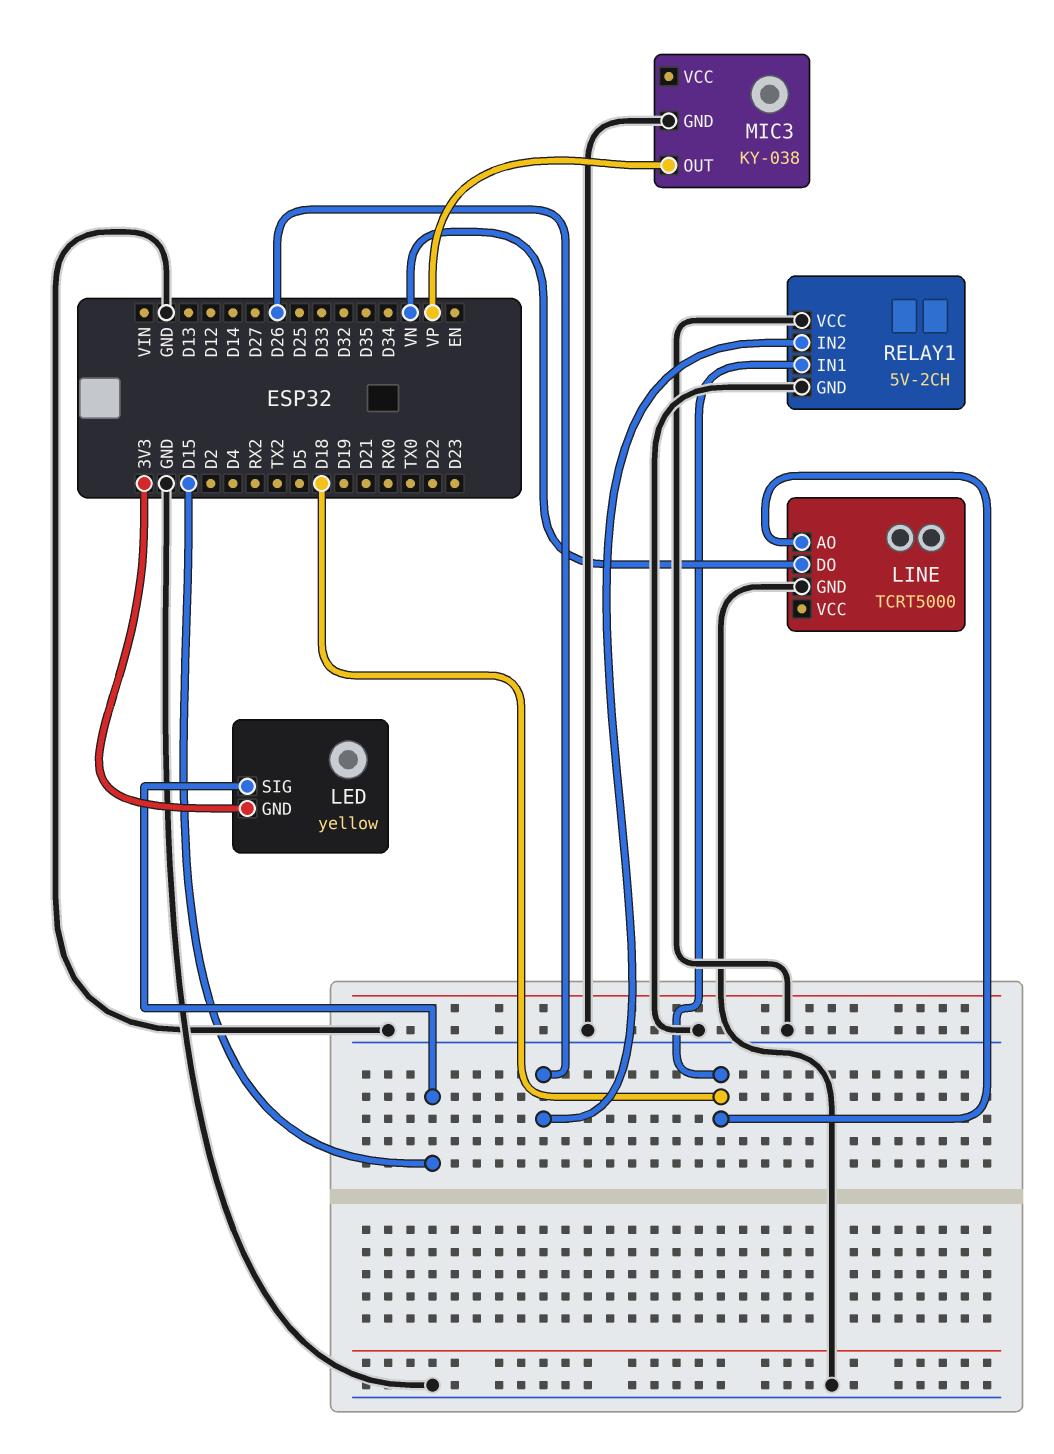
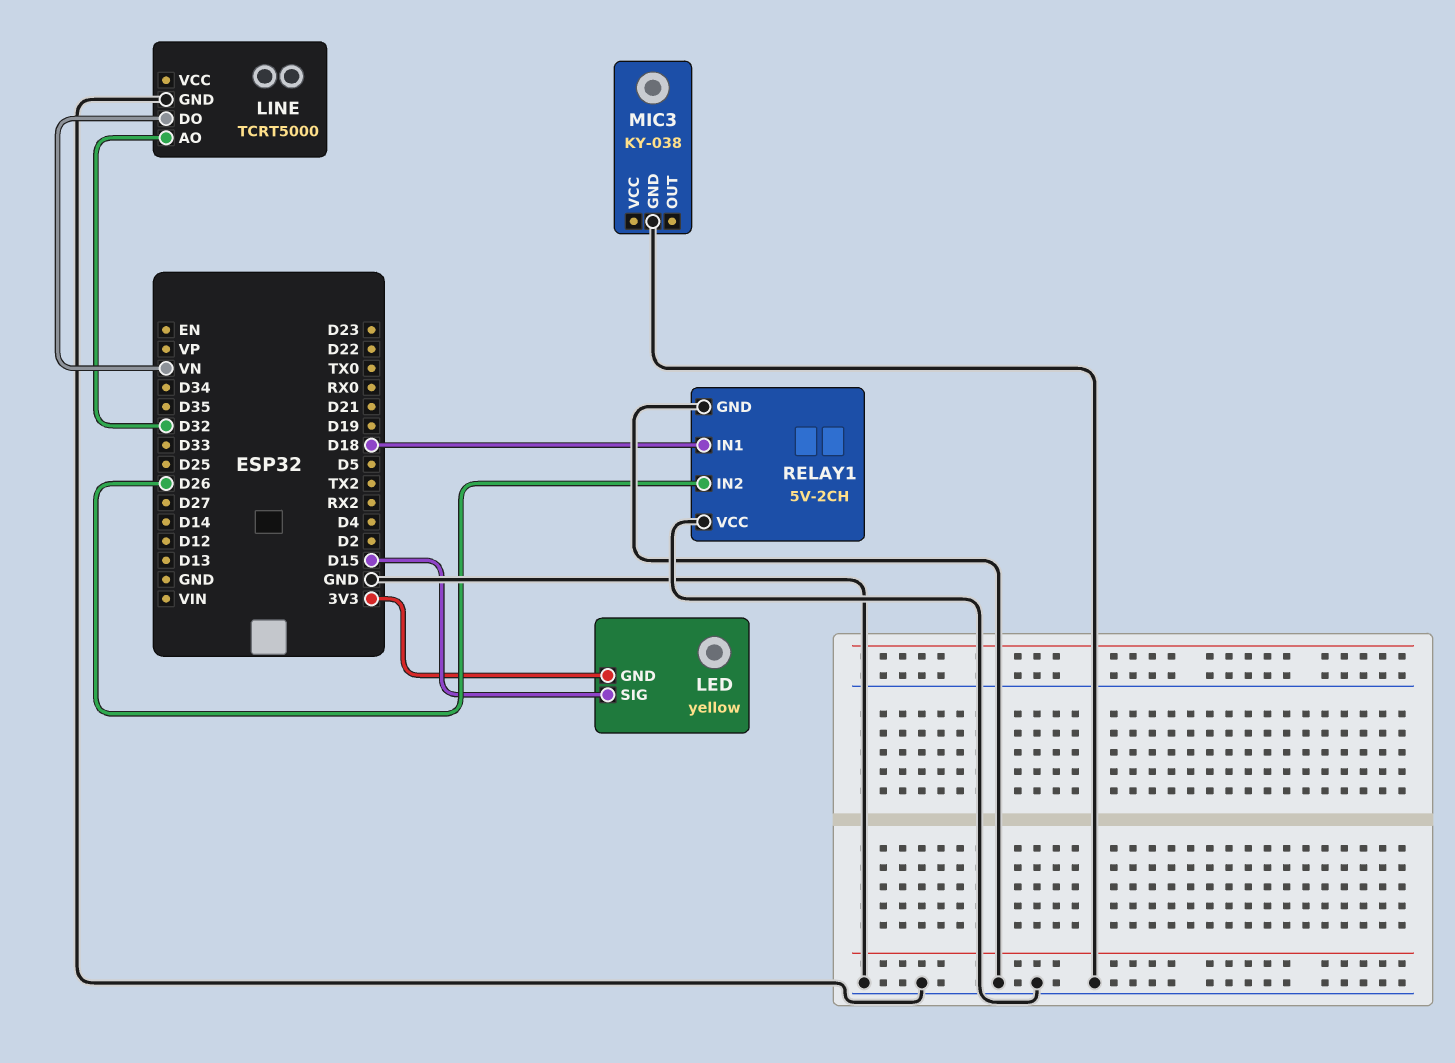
LINE pin AO: D18 -> D32
MIC3 pin OUT: VP -> none

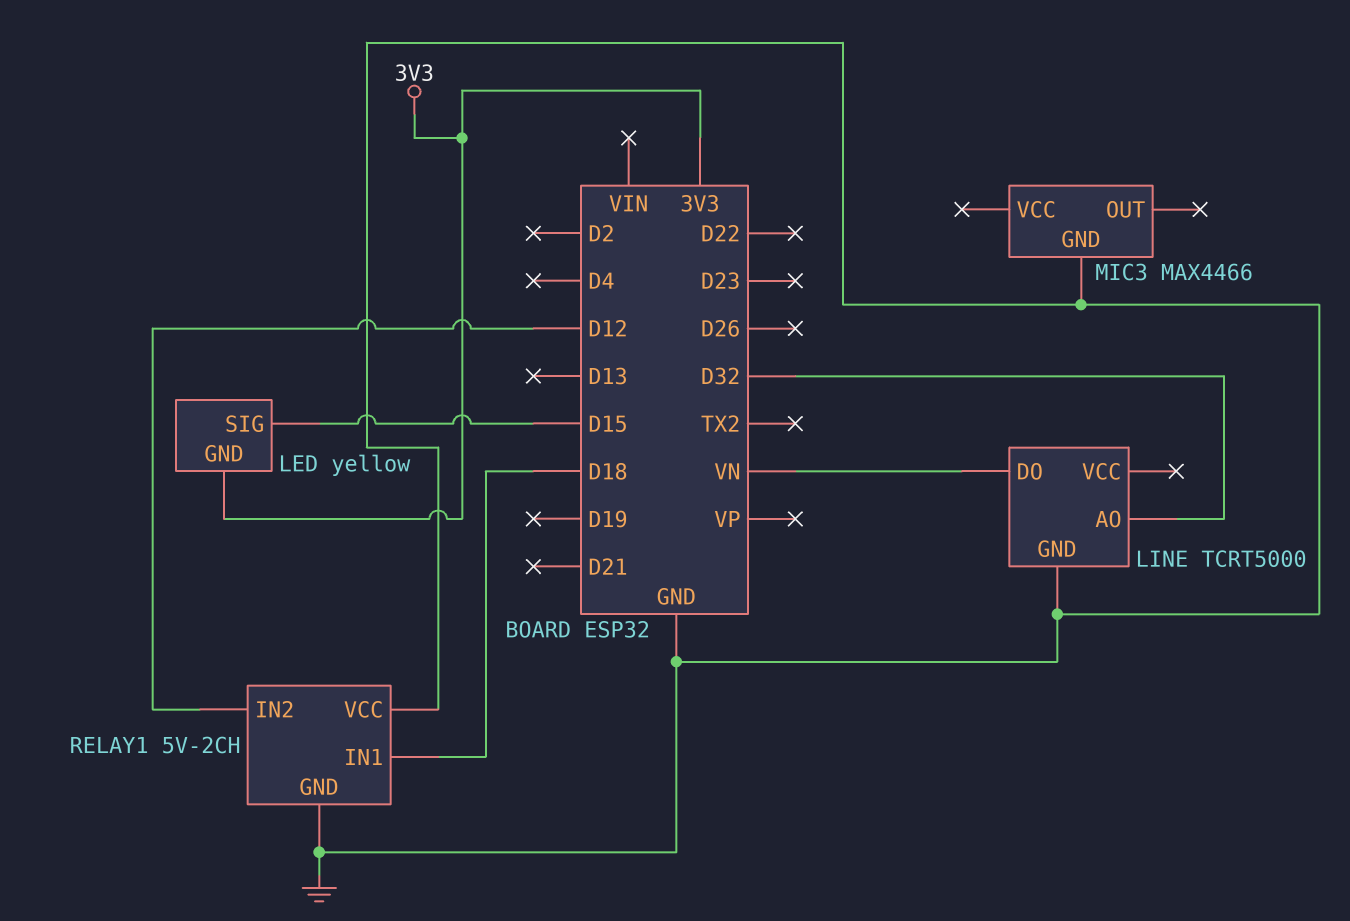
MIC3: KY-038 -> MAX4466
RELAY1 pin IN2: D26 -> D12

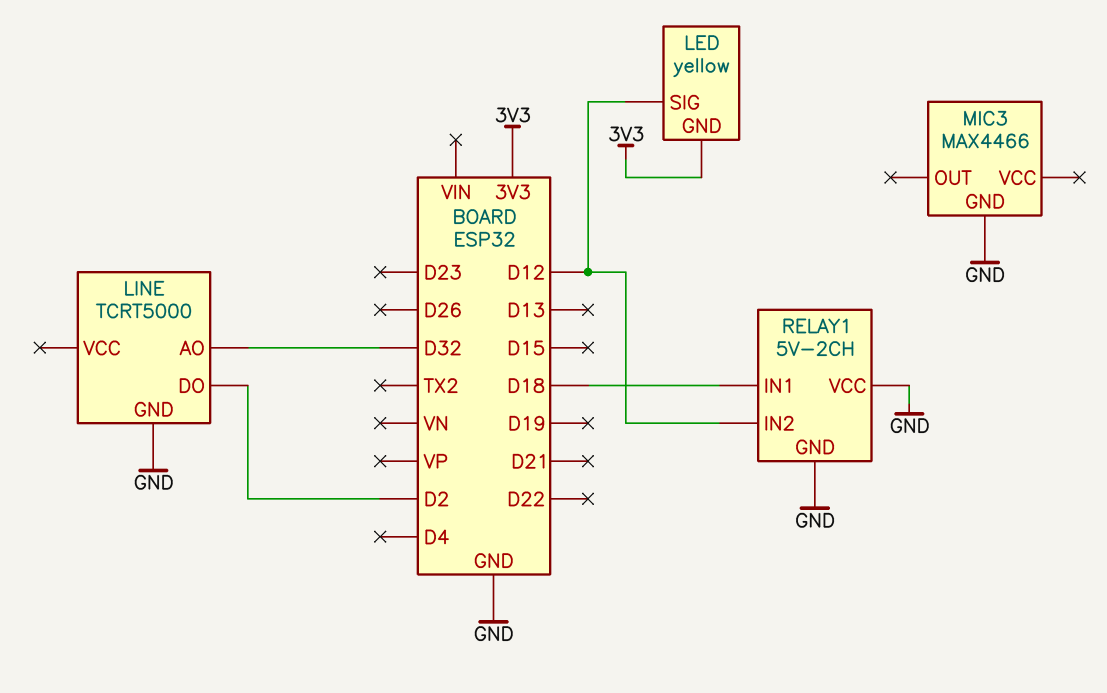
LED pin SIG: D15 -> D12
LINE pin DO: VN -> D2

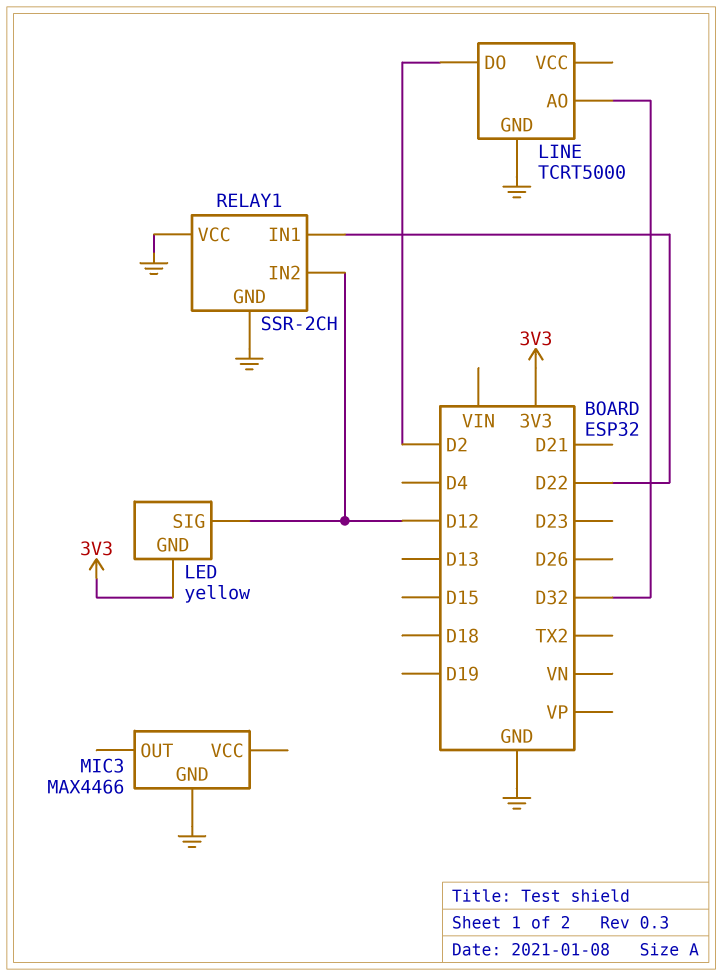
RELAY1: 5V-2CH -> SSR-2CH
RELAY1 pin IN1: D18 -> D22

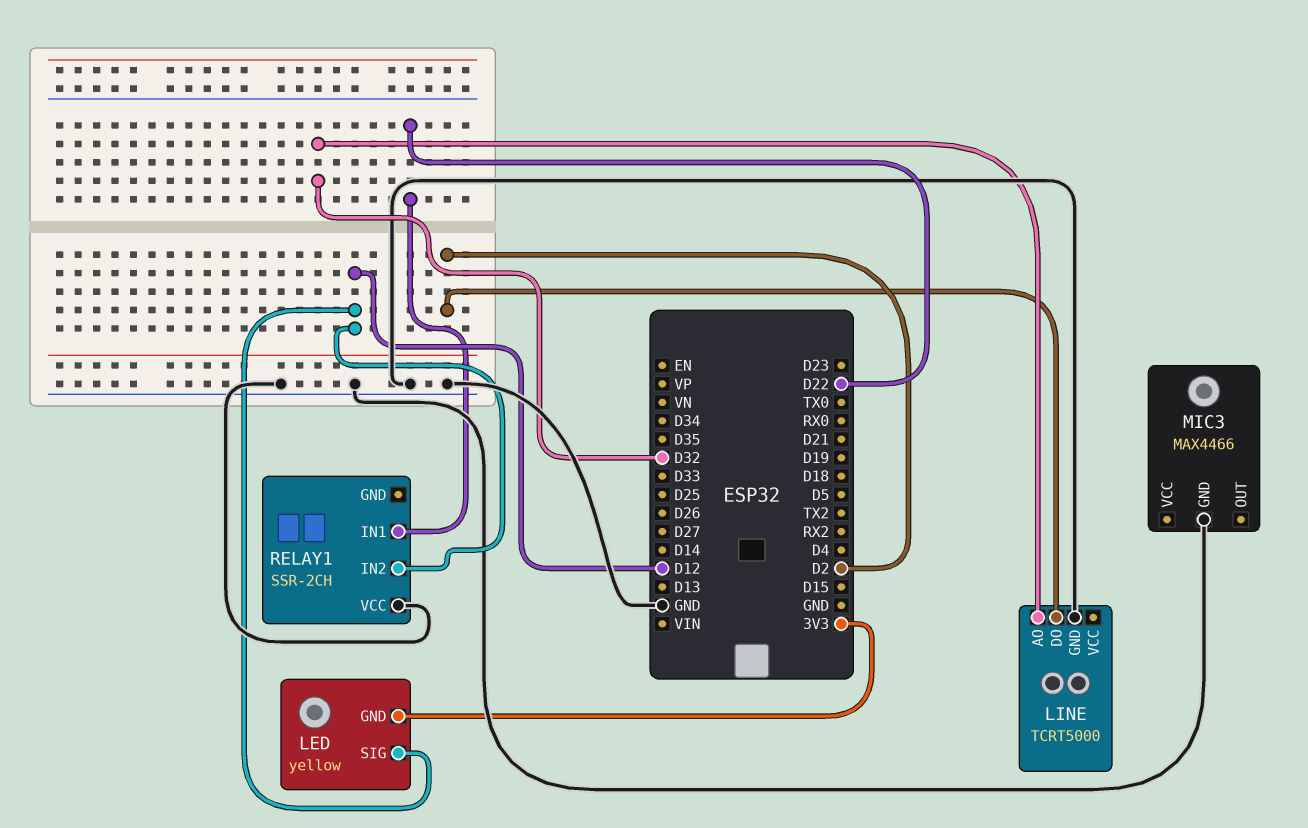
RELAY1 pin GND: GND -> none

